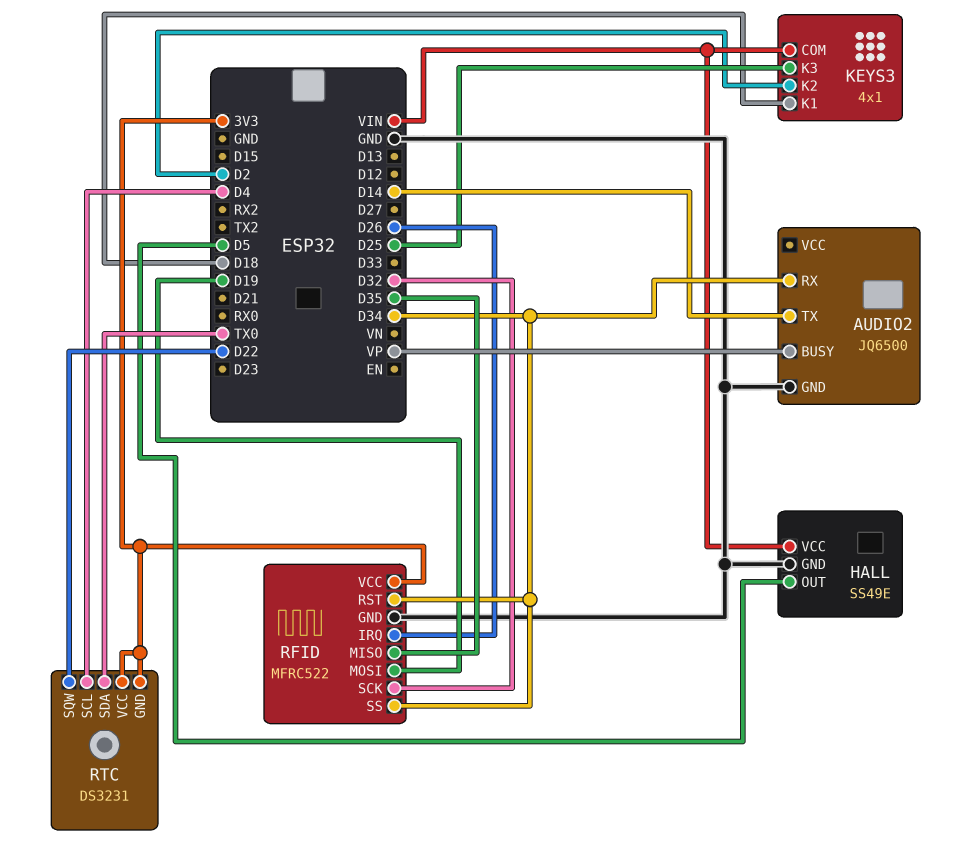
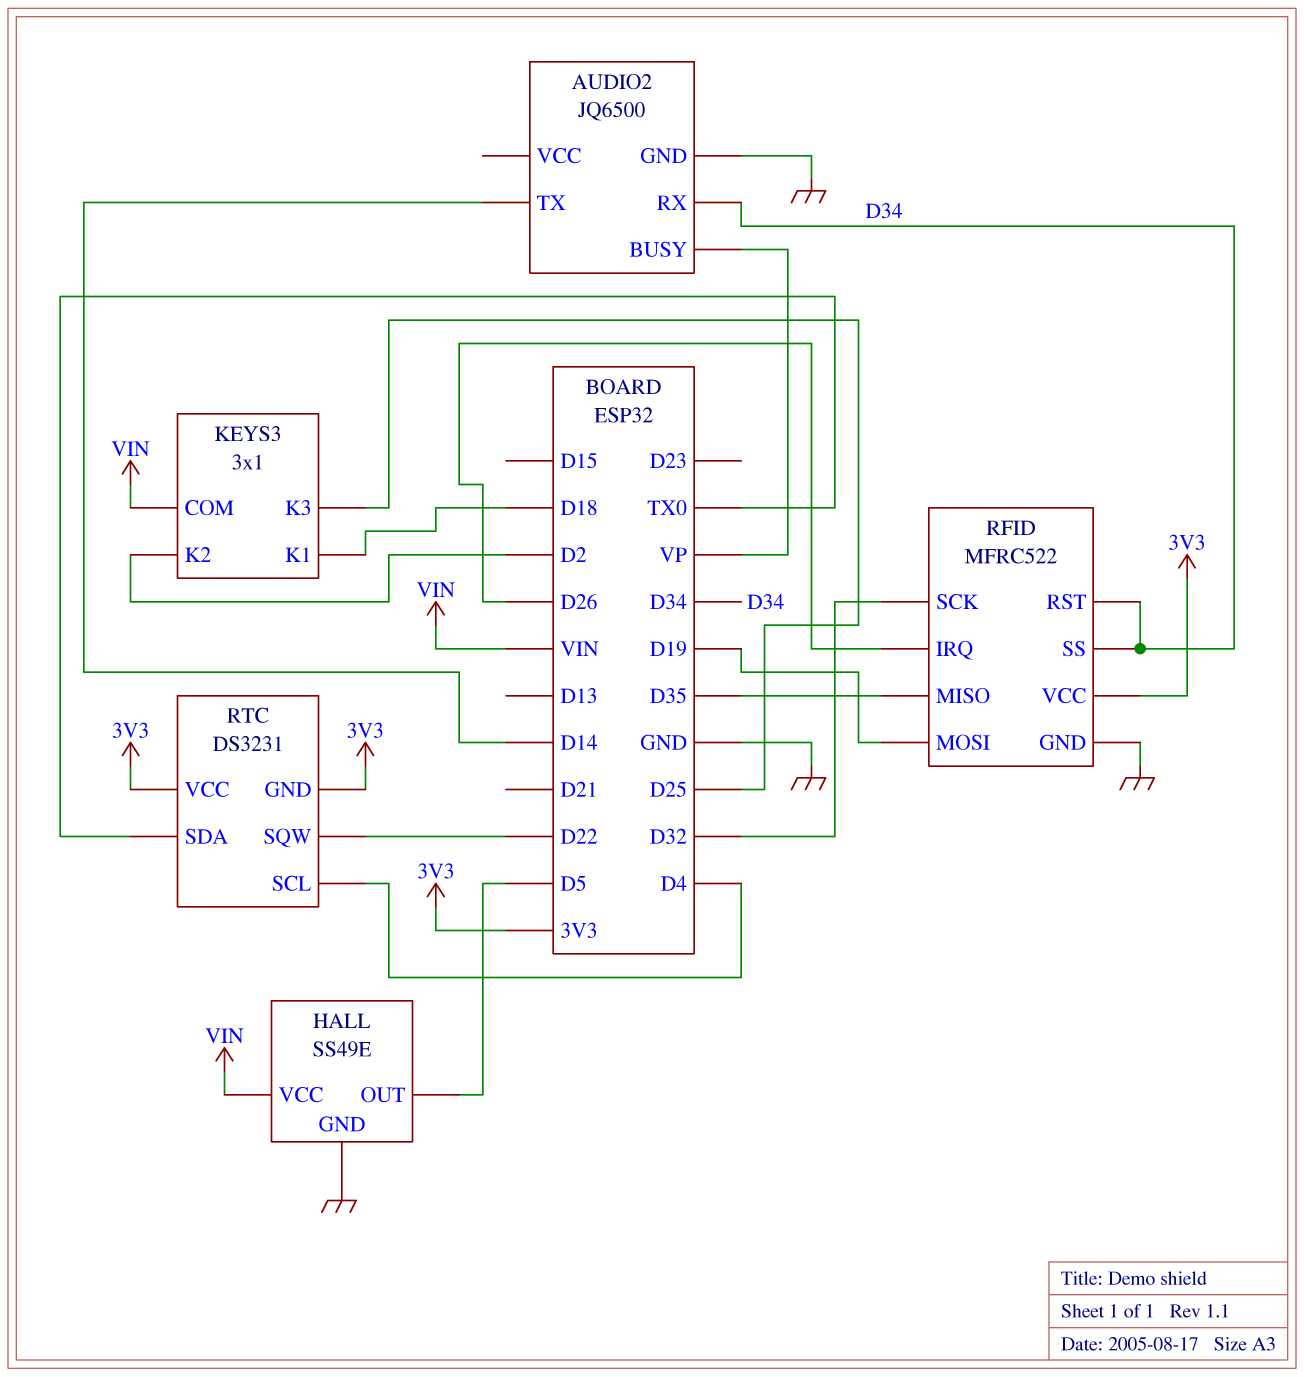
KEYS3: 4x1 -> 3x1

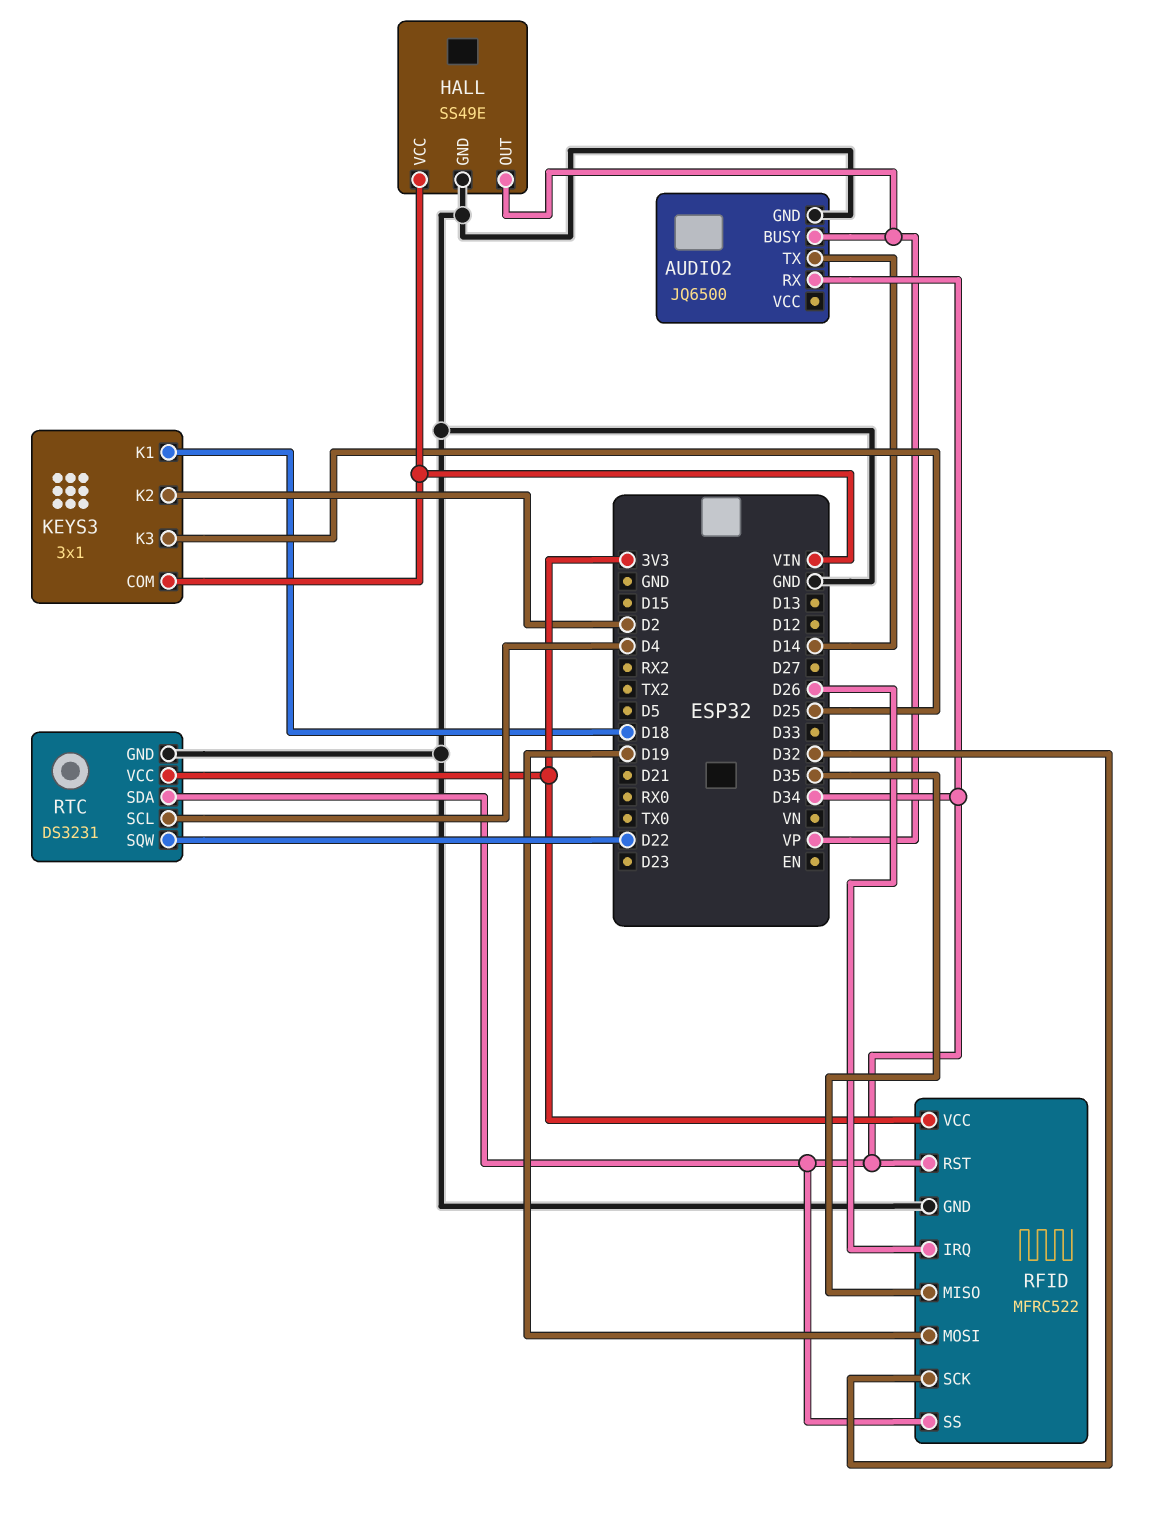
HALL pin OUT: D5 -> VP
RTC pin GND: 3V3 -> GND
RTC pin SDA: TX0 -> D34

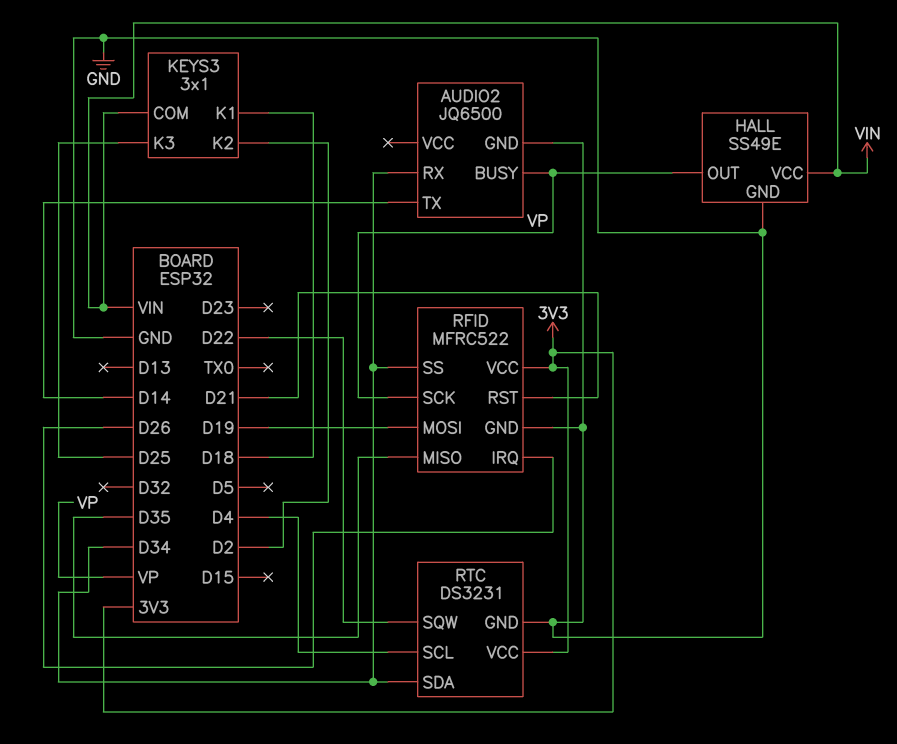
RFID pin RST: D34 -> D21
RFID pin SCK: D32 -> VP

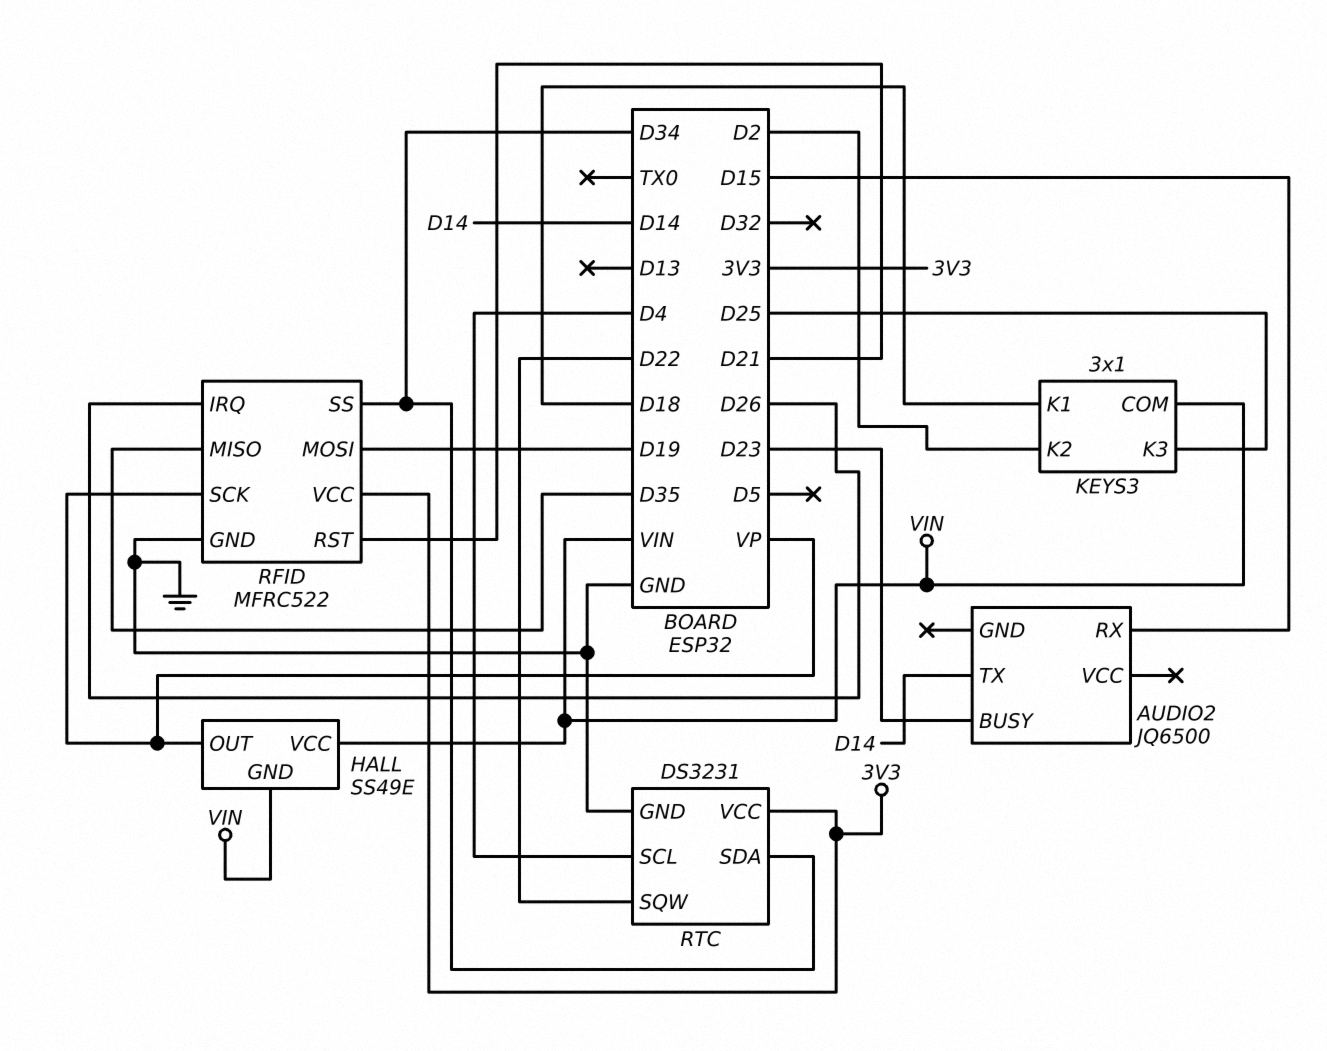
AUDIO2 pin BUSY: VP -> D23
AUDIO2 pin GND: GND -> none
AUDIO2 pin RX: D34 -> D15
HALL pin GND: GND -> VIN

